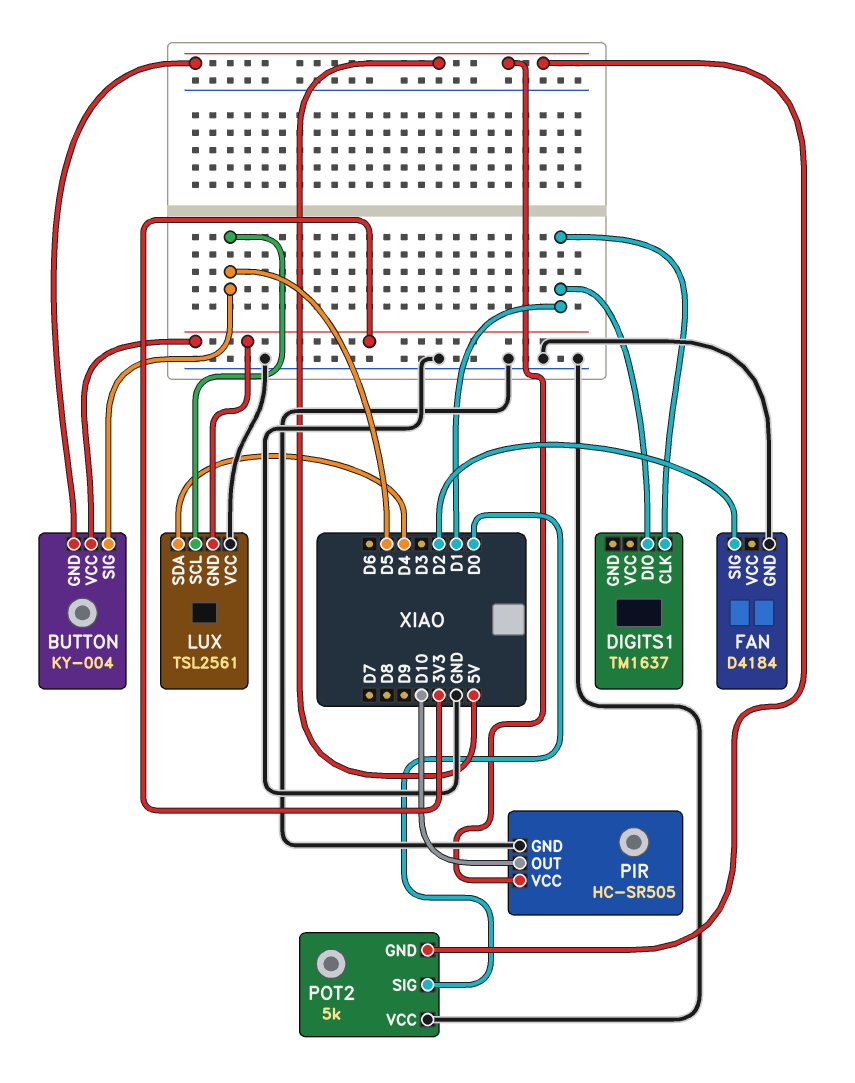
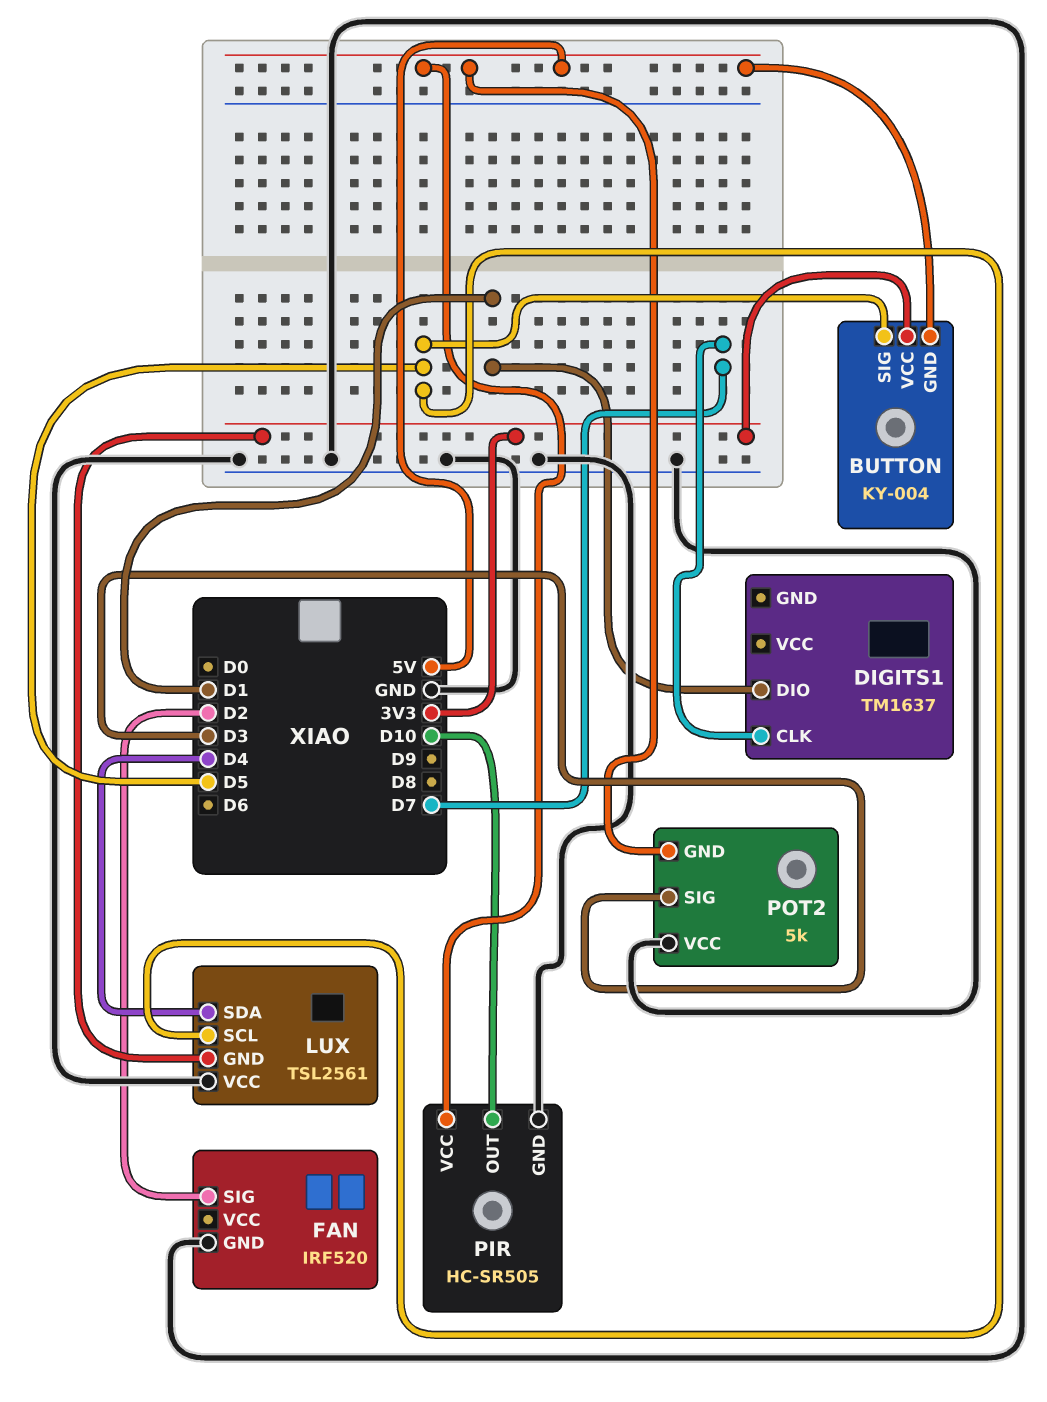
DIGITS1 pin CLK: D1 -> D7
FAN: D4184 -> IRF520
POT2 pin SIG: D0 -> D3

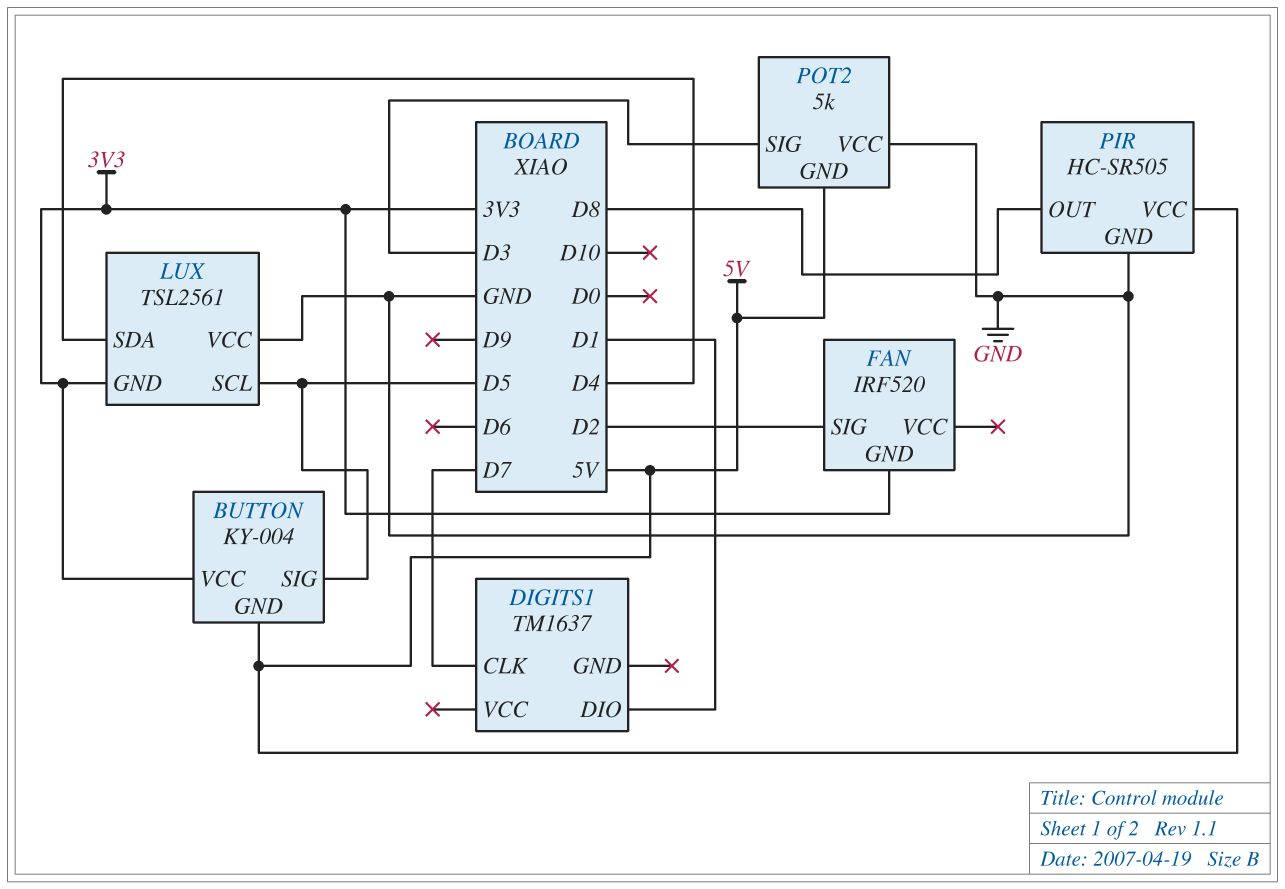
FAN pin GND: GND -> 3V3
PIR pin OUT: D10 -> D8

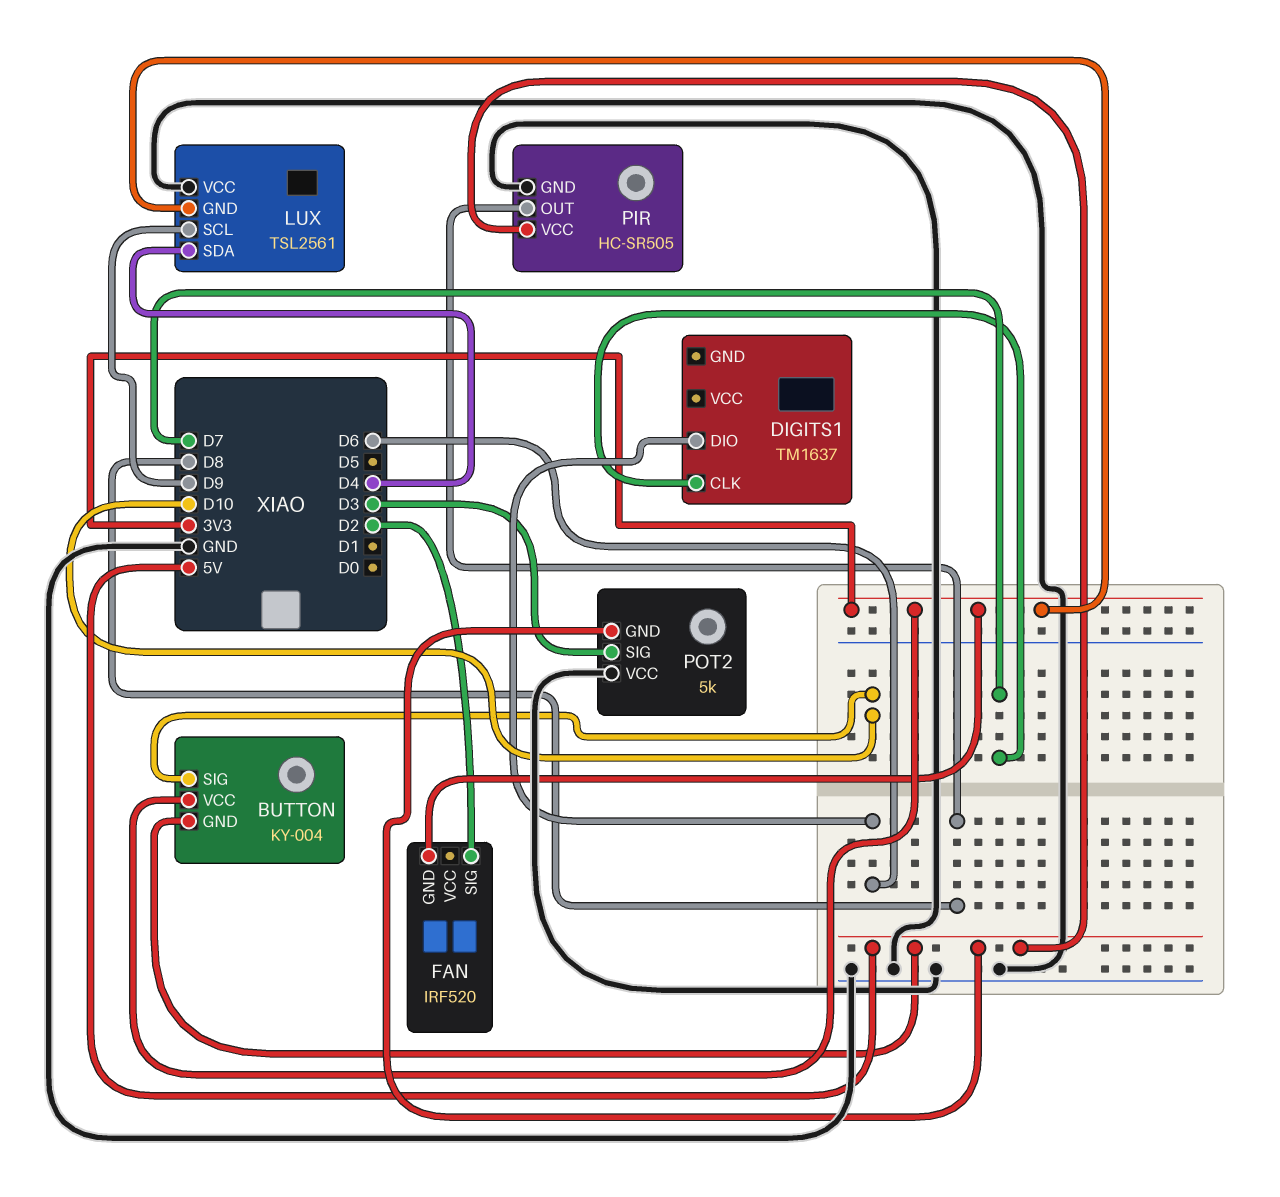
BUTTON pin SIG: D5 -> D10
DIGITS1 pin DIO: D1 -> D6
LUX pin SCL: D5 -> D9

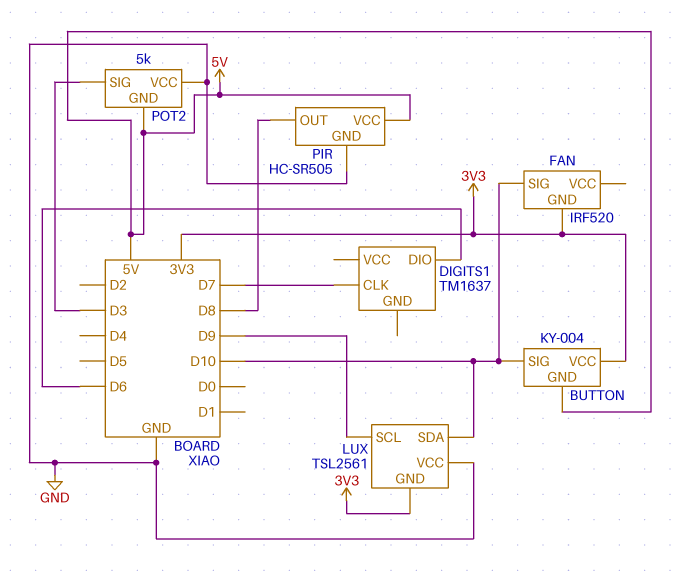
FAN pin SIG: D2 -> D10
LUX pin SDA: D4 -> D10

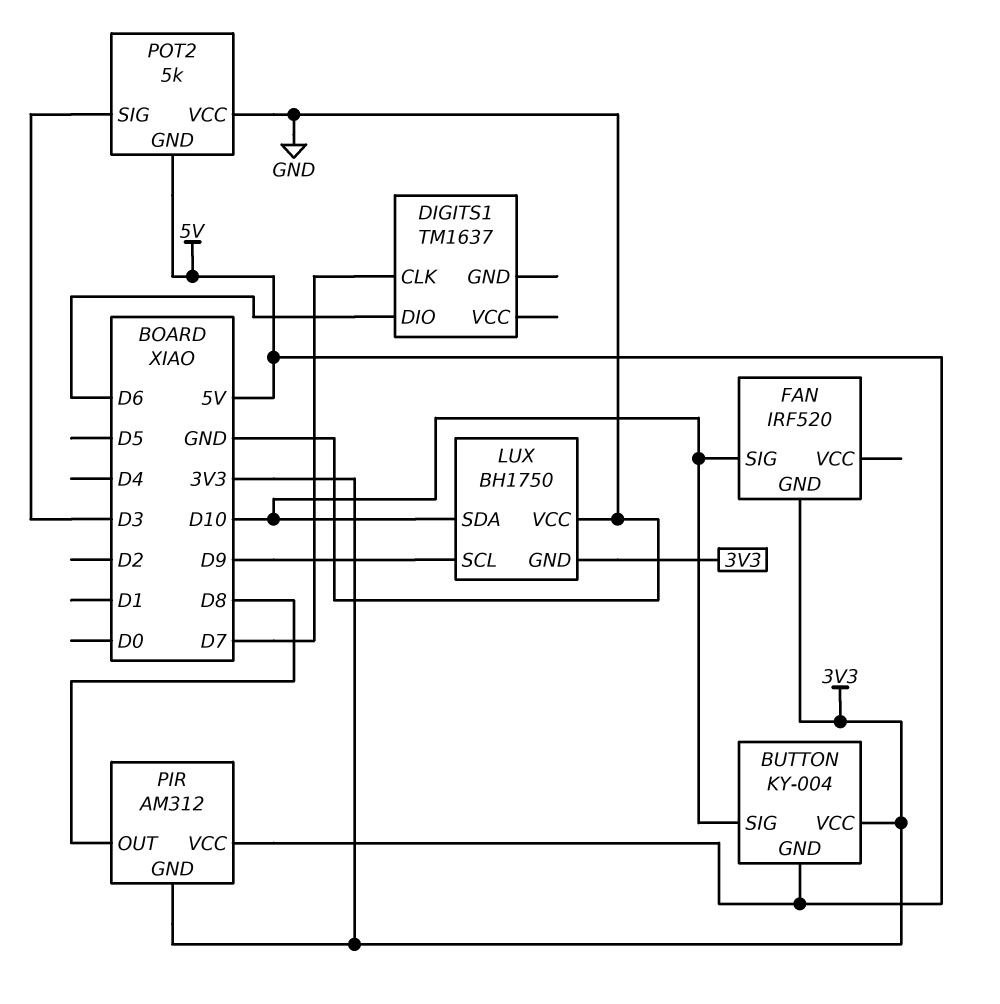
LUX: TSL2561 -> BH1750
PIR: HC-SR505 -> AM312
PIR pin GND: GND -> 3V3

